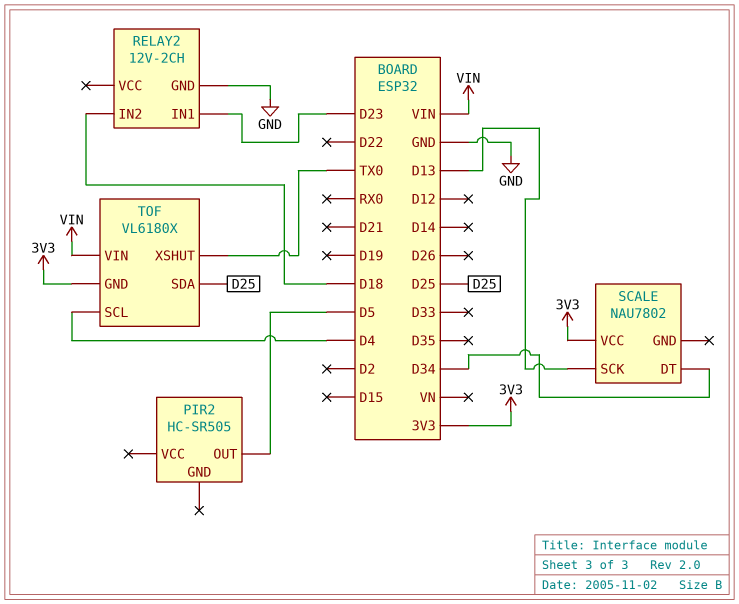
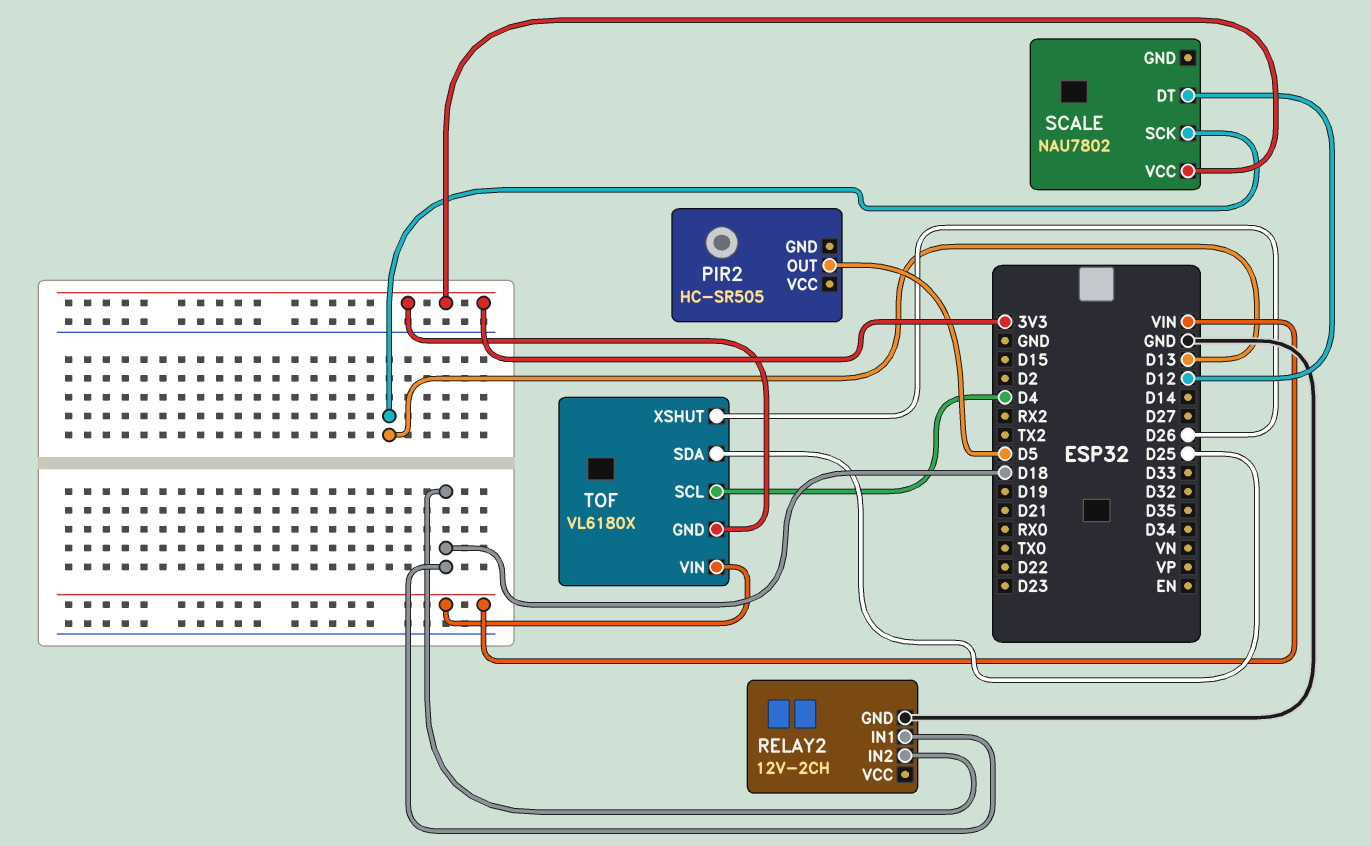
RELAY2 pin IN1: D23 -> D18
SCALE pin DT: D34 -> D12
TOF pin XSHUT: TX0 -> D26

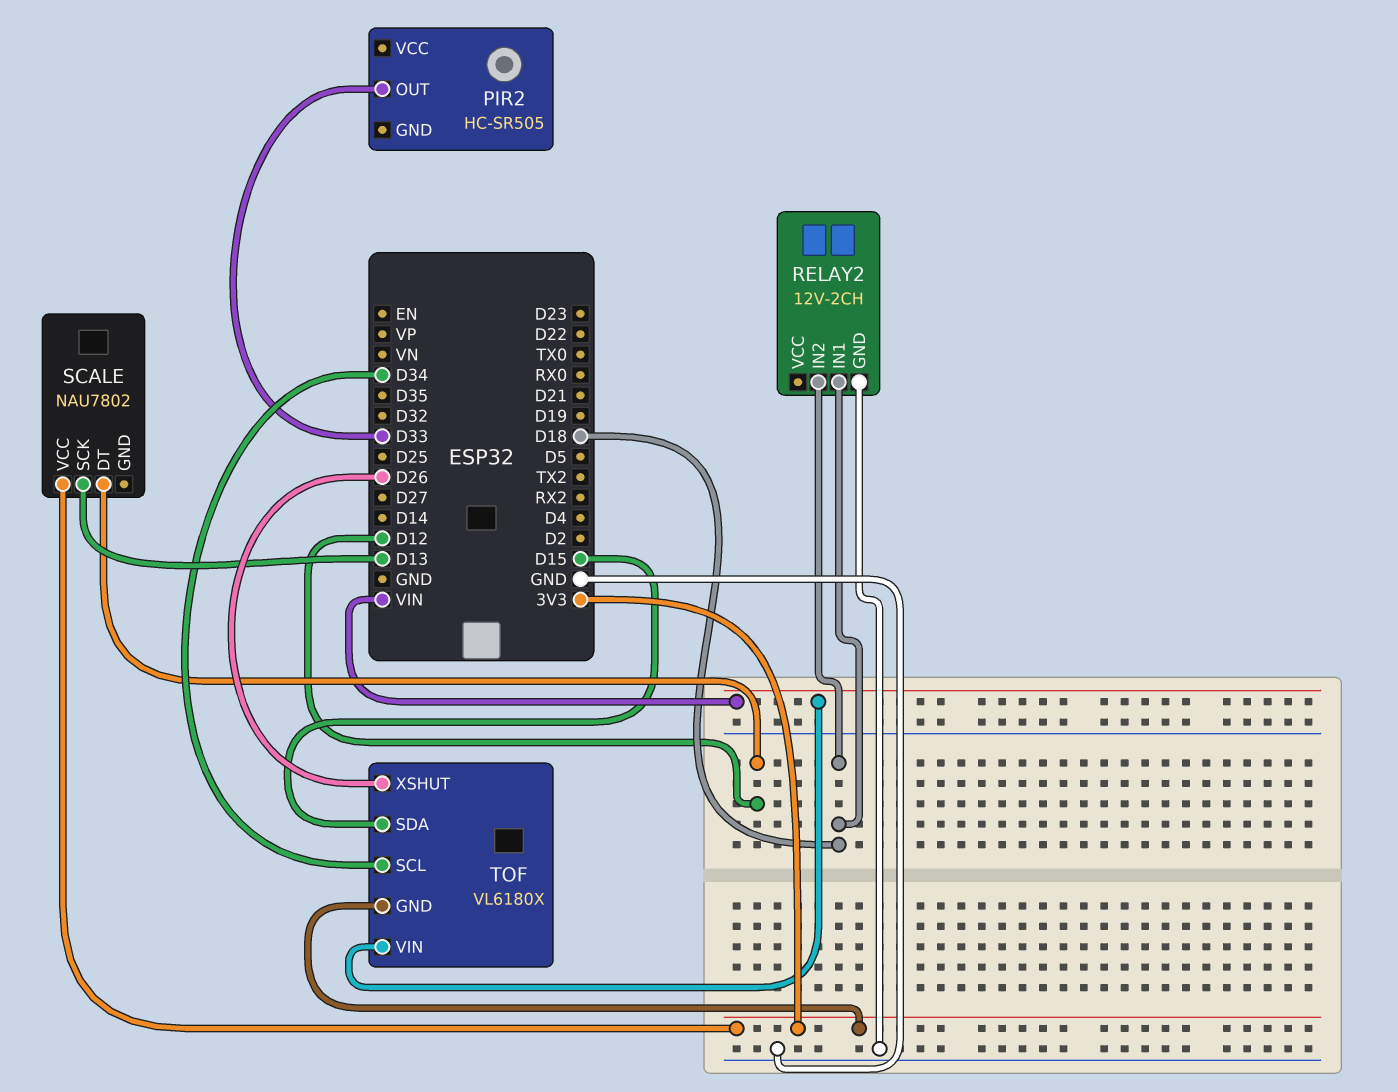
PIR2 pin OUT: D5 -> D33
TOF pin SCL: D4 -> D34
TOF pin SDA: D25 -> D15

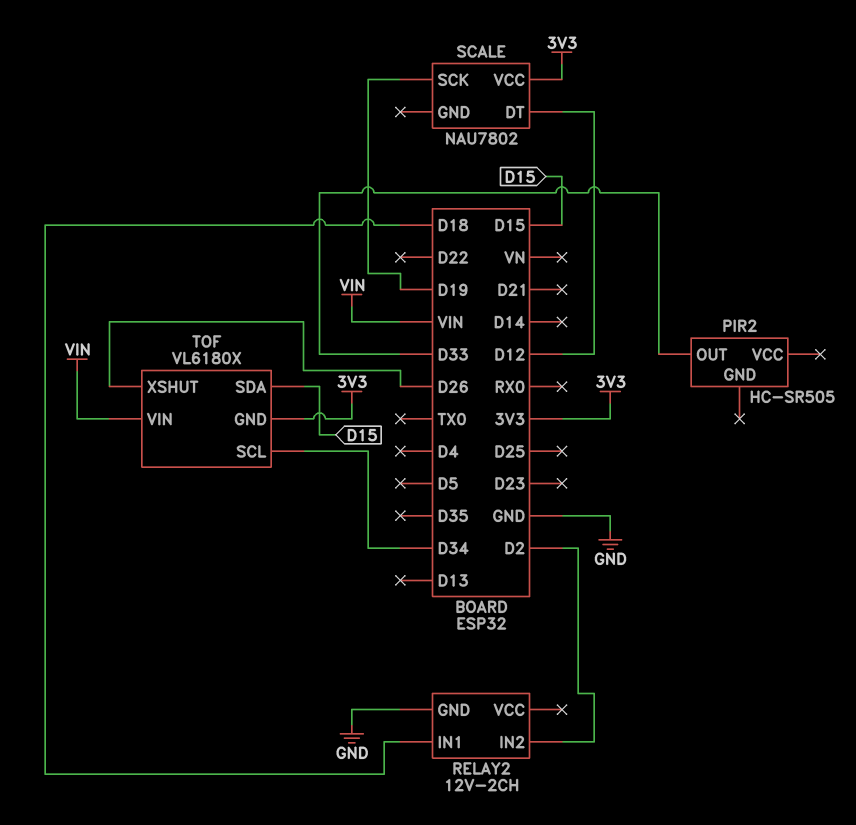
RELAY2 pin IN2: D18 -> D2
SCALE pin SCK: D13 -> D19

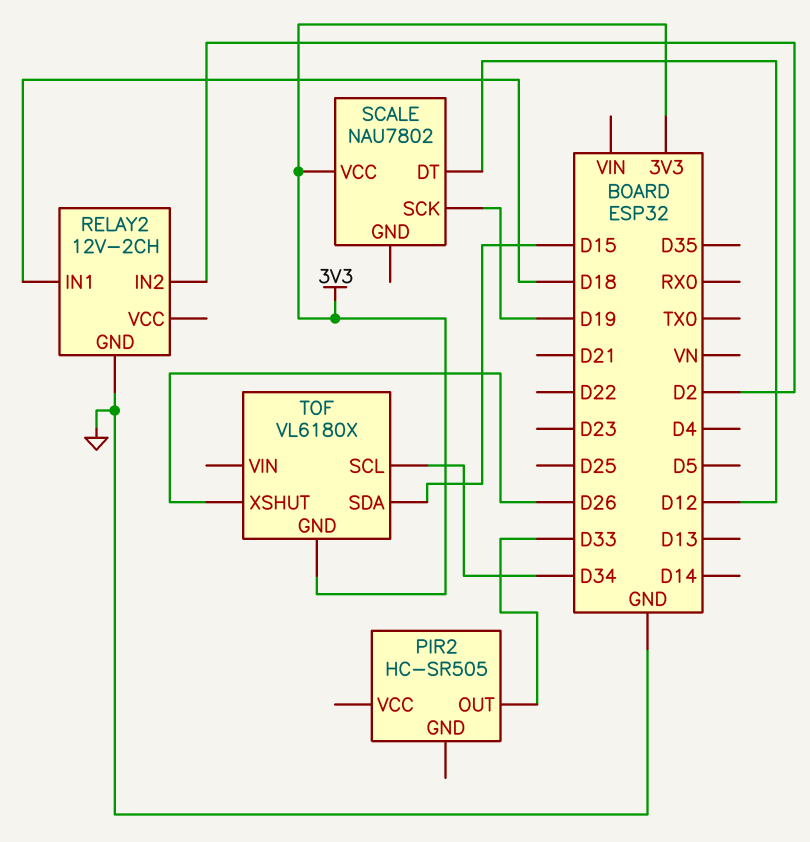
TOF pin VIN: VIN -> none

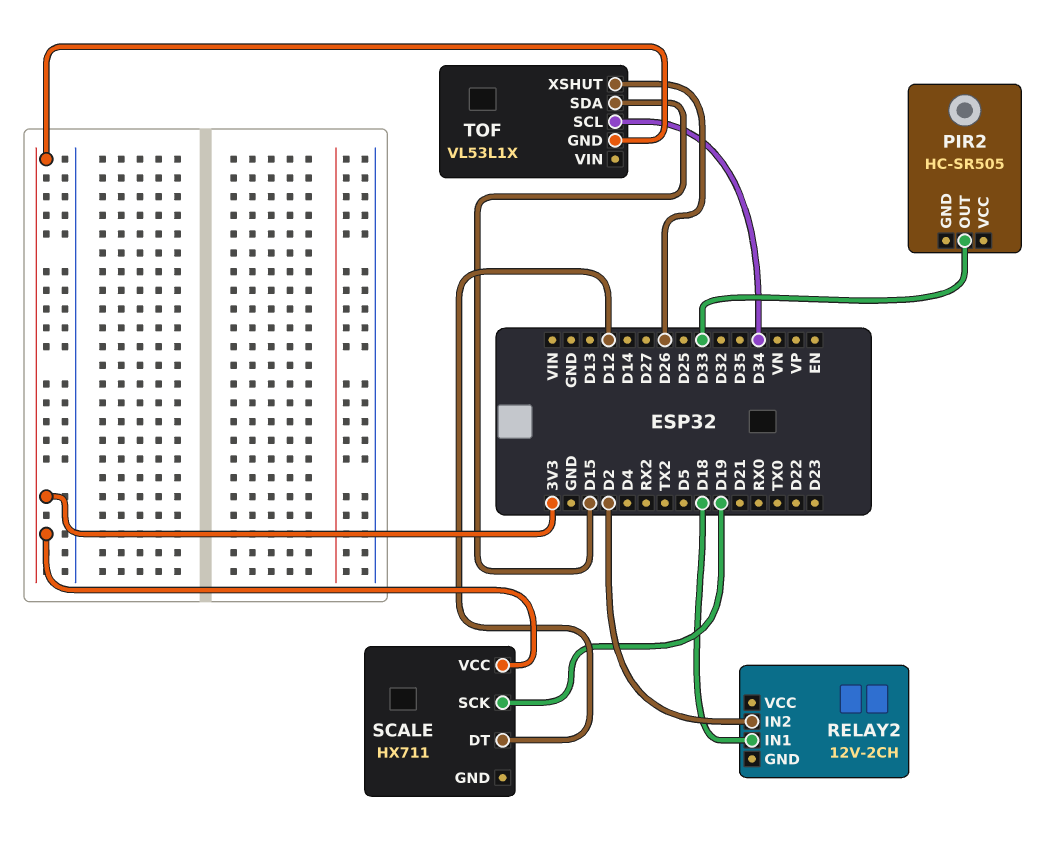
RELAY2 pin GND: GND -> none
SCALE: NAU7802 -> HX711
TOF: VL6180X -> VL53L1X

